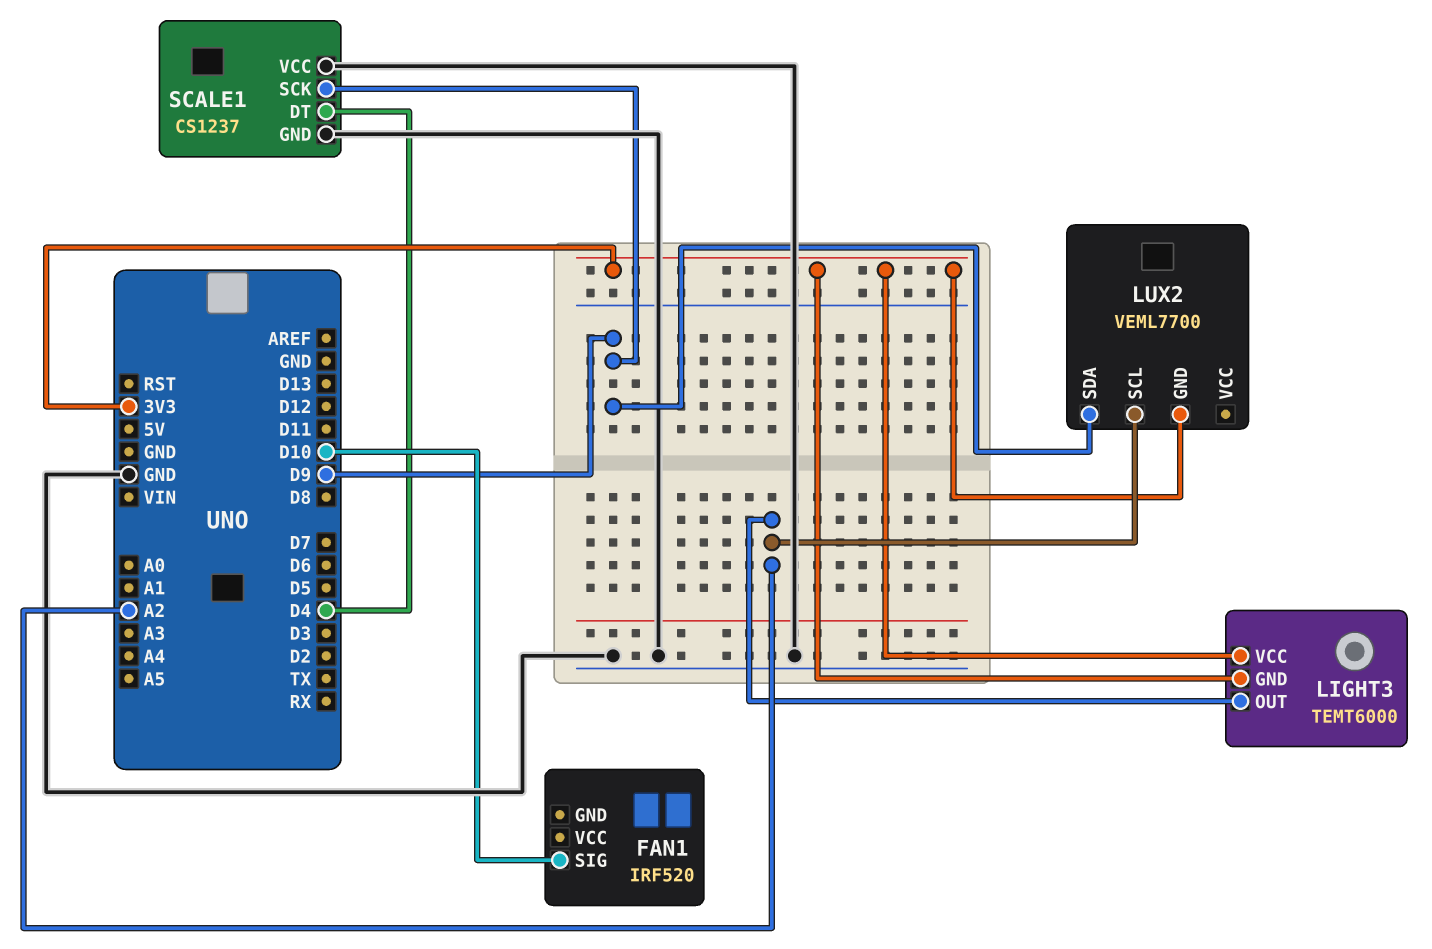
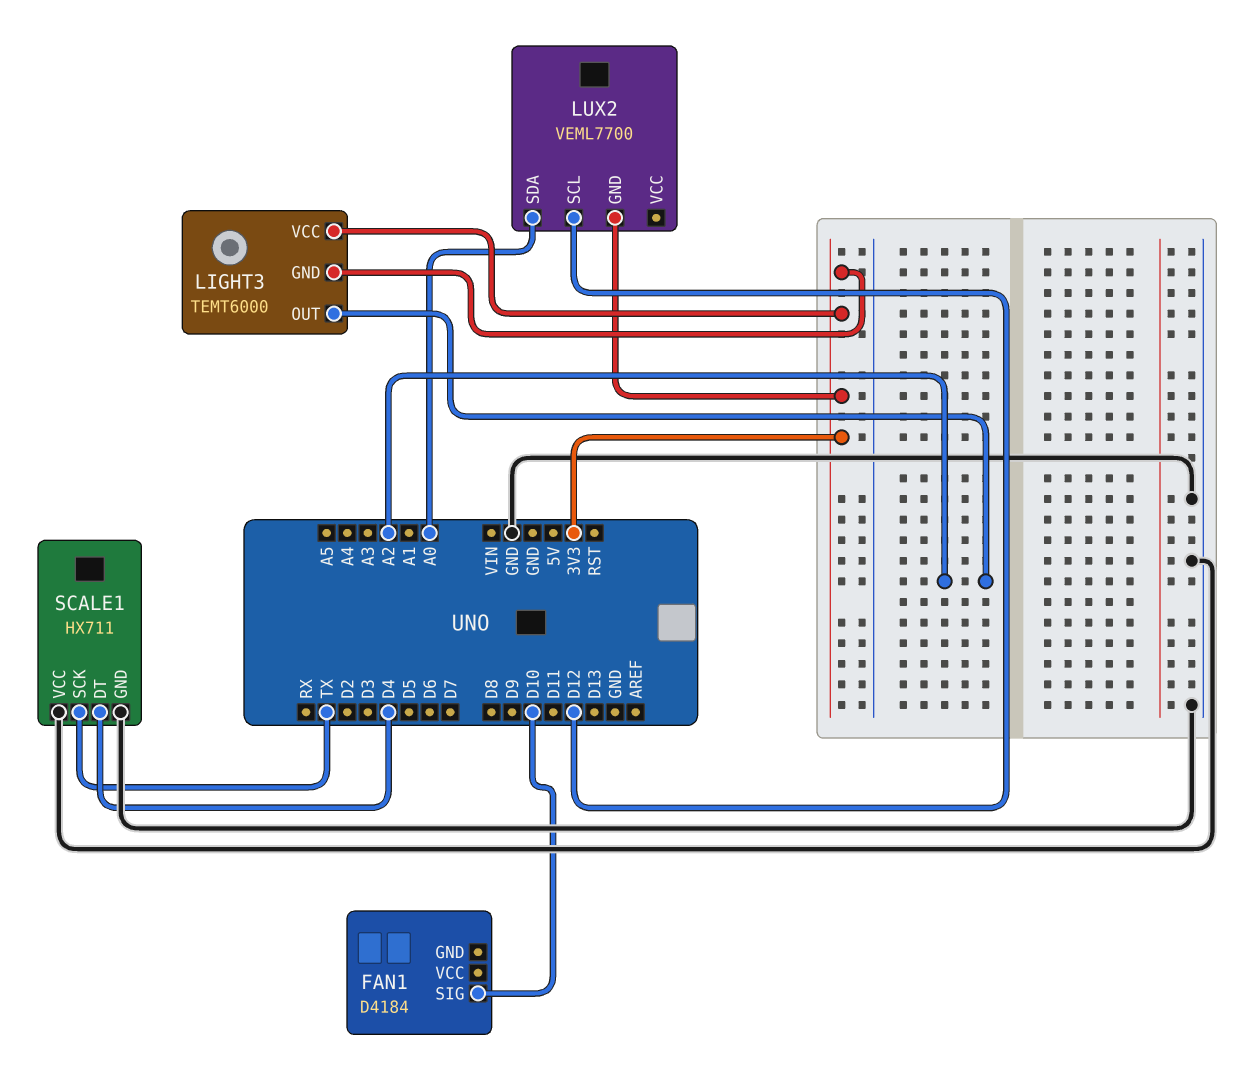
FAN1: IRF520 -> D4184
LUX2 pin SCL: A2 -> D12
LUX2 pin SDA: D9 -> A0
SCALE1: CS1237 -> HX711
SCALE1 pin SCK: D9 -> TX

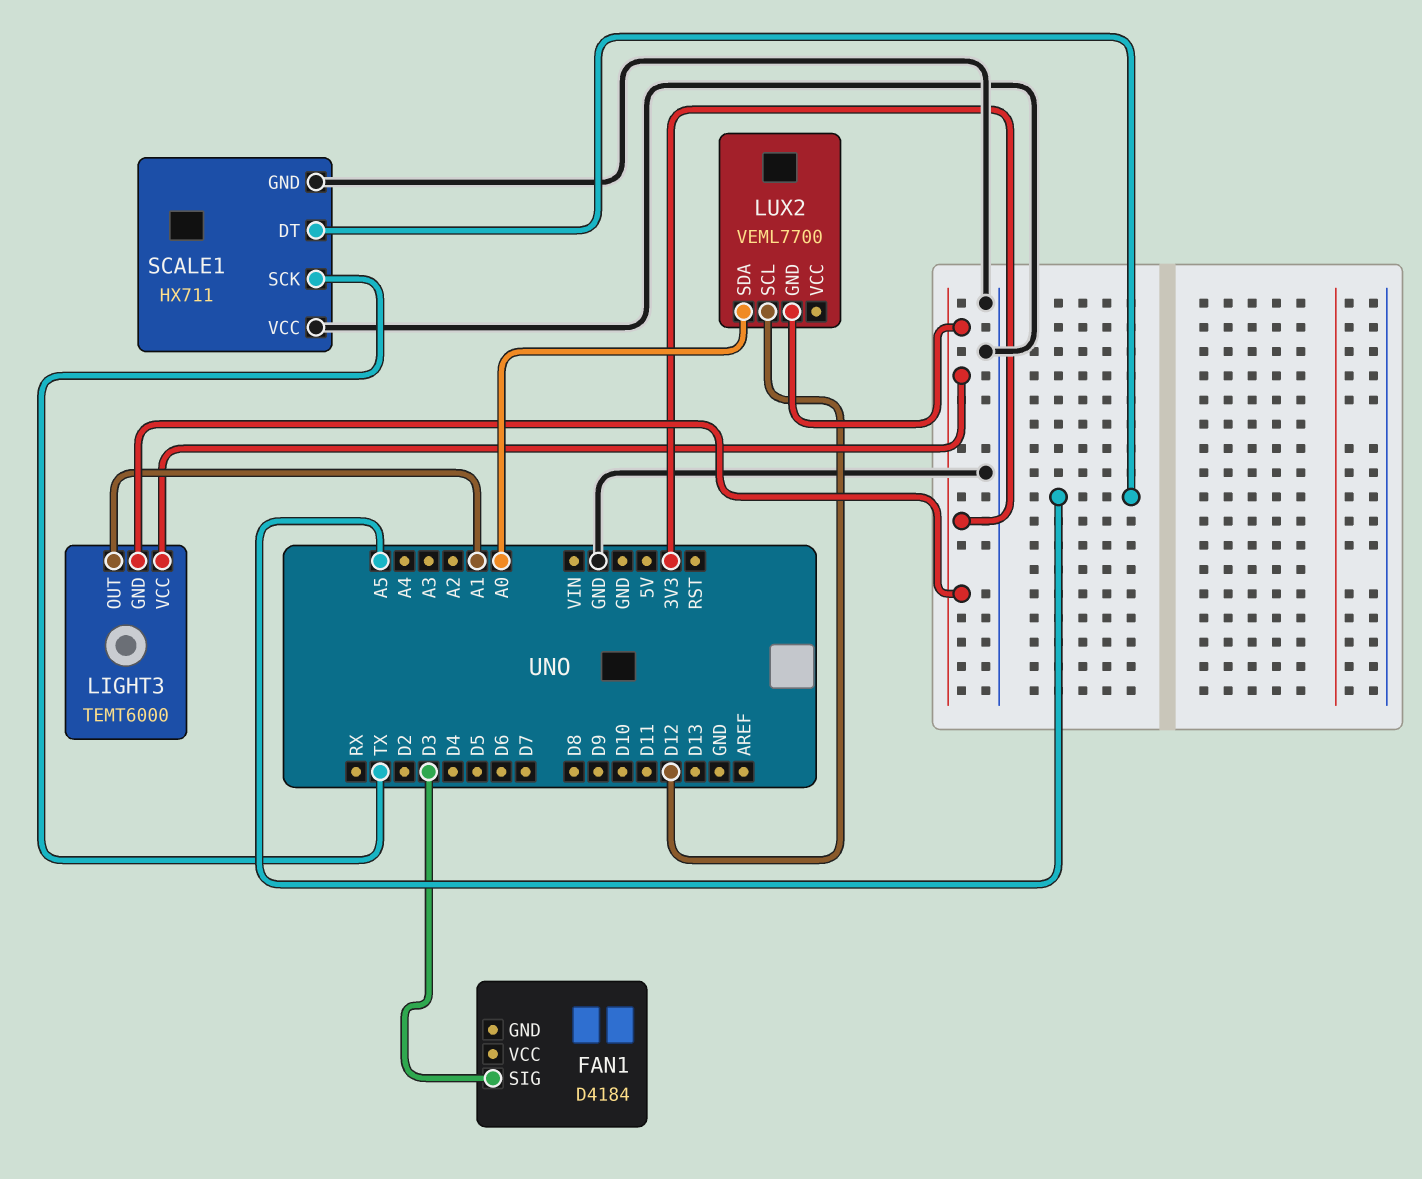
FAN1 pin SIG: D10 -> D3
LIGHT3 pin OUT: A2 -> A1
SCALE1 pin DT: D4 -> A5

